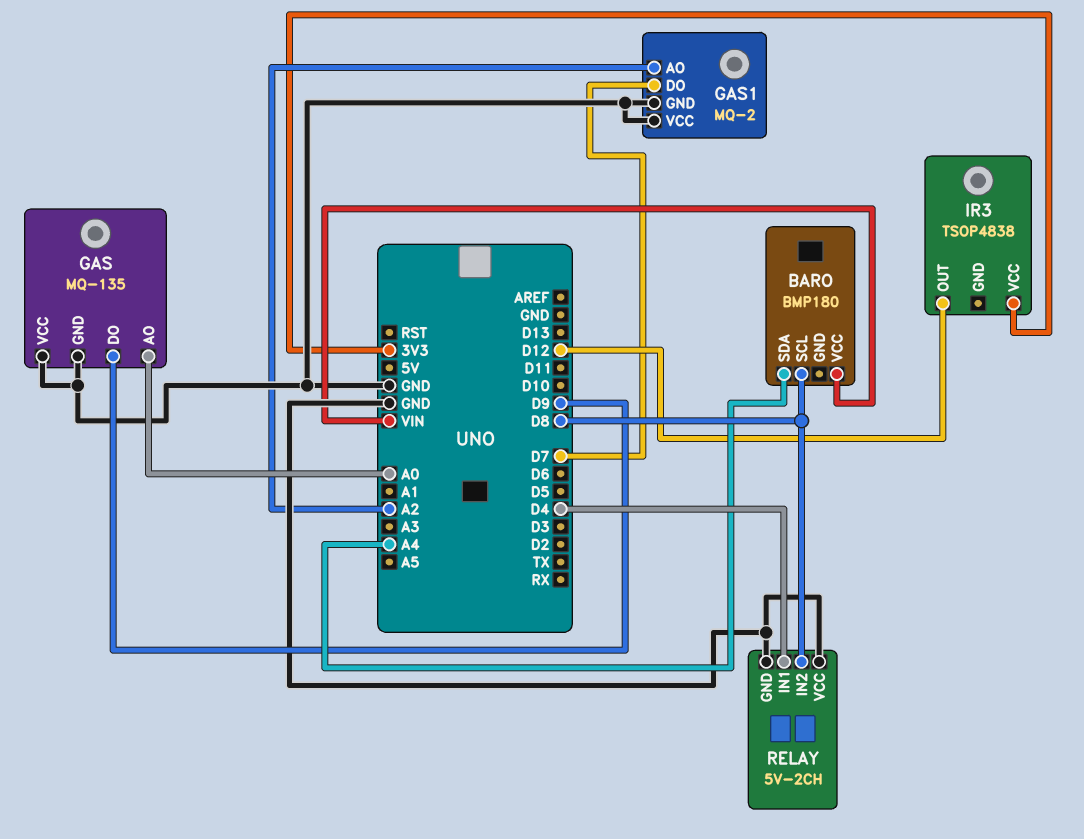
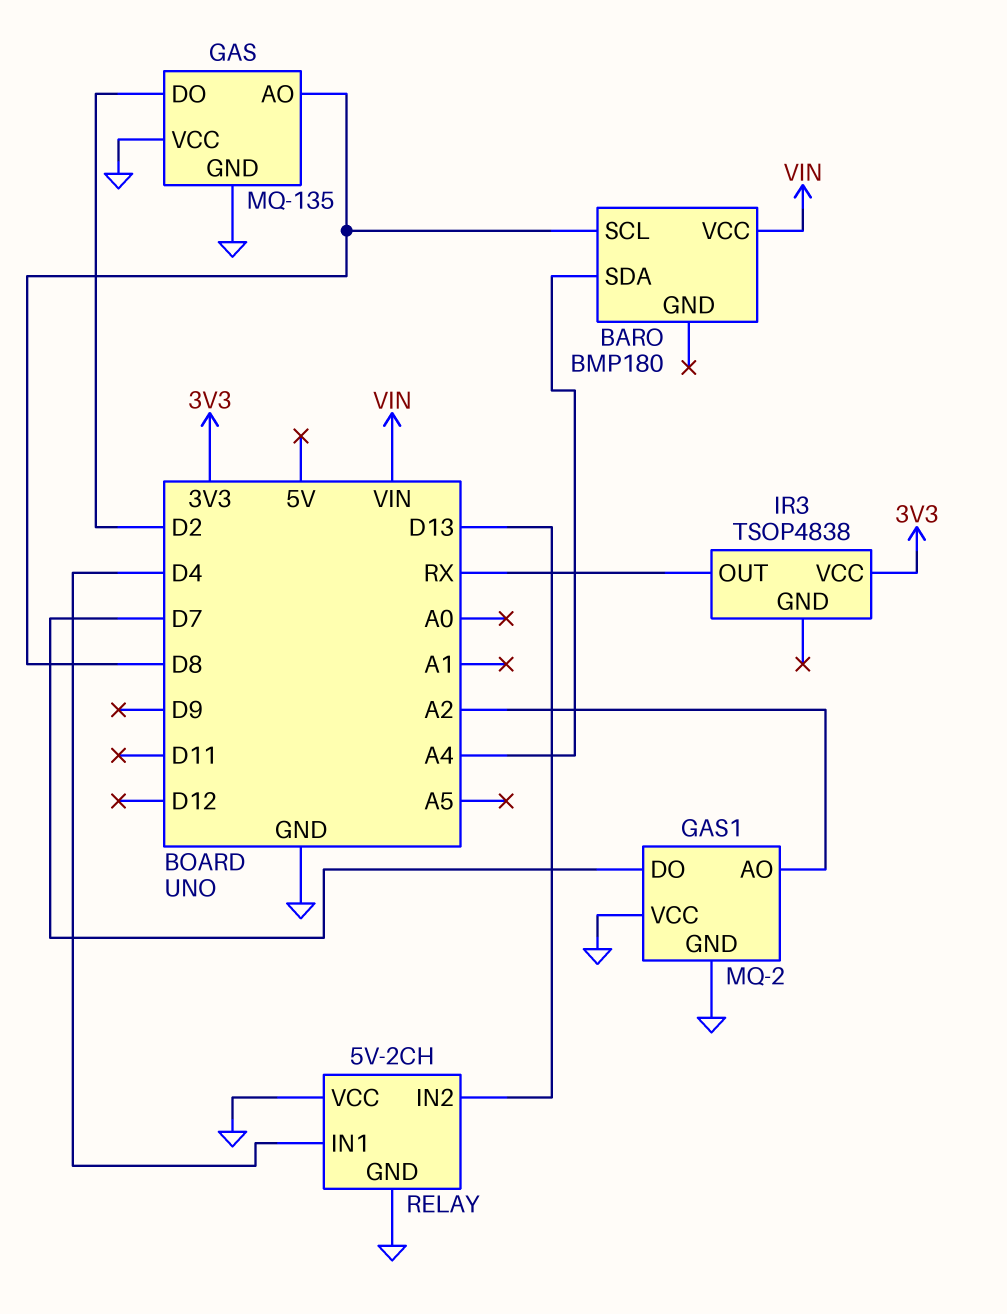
GAS pin AO: A0 -> D8
GAS pin DO: D9 -> D2
IR3 pin OUT: D12 -> RX
RELAY pin IN2: D8 -> D13

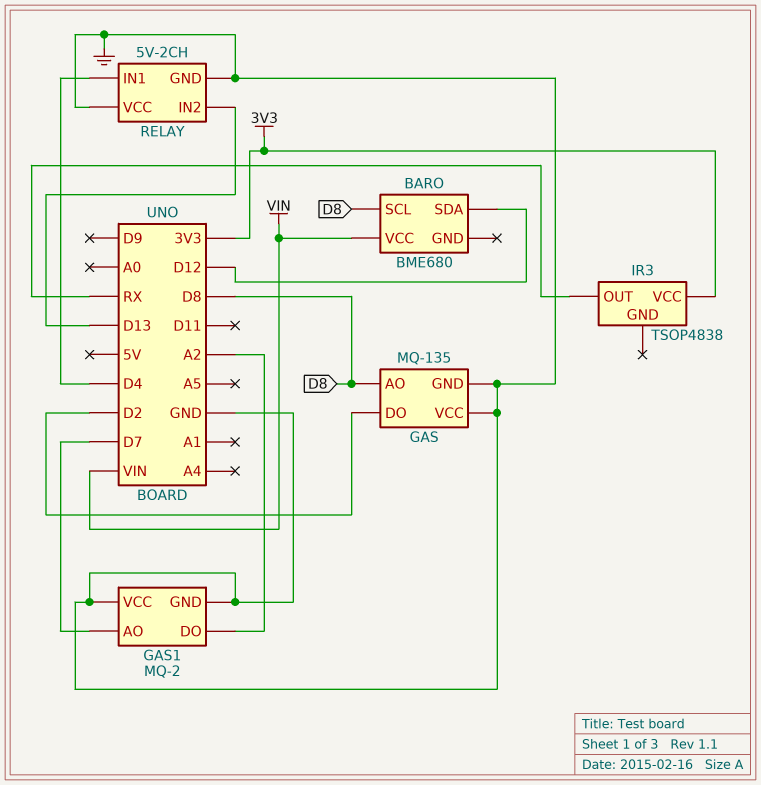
BARO: BMP180 -> BME680
BARO pin SDA: A4 -> D12
GAS1 pin AO: A2 -> D7
GAS1 pin DO: D7 -> A2

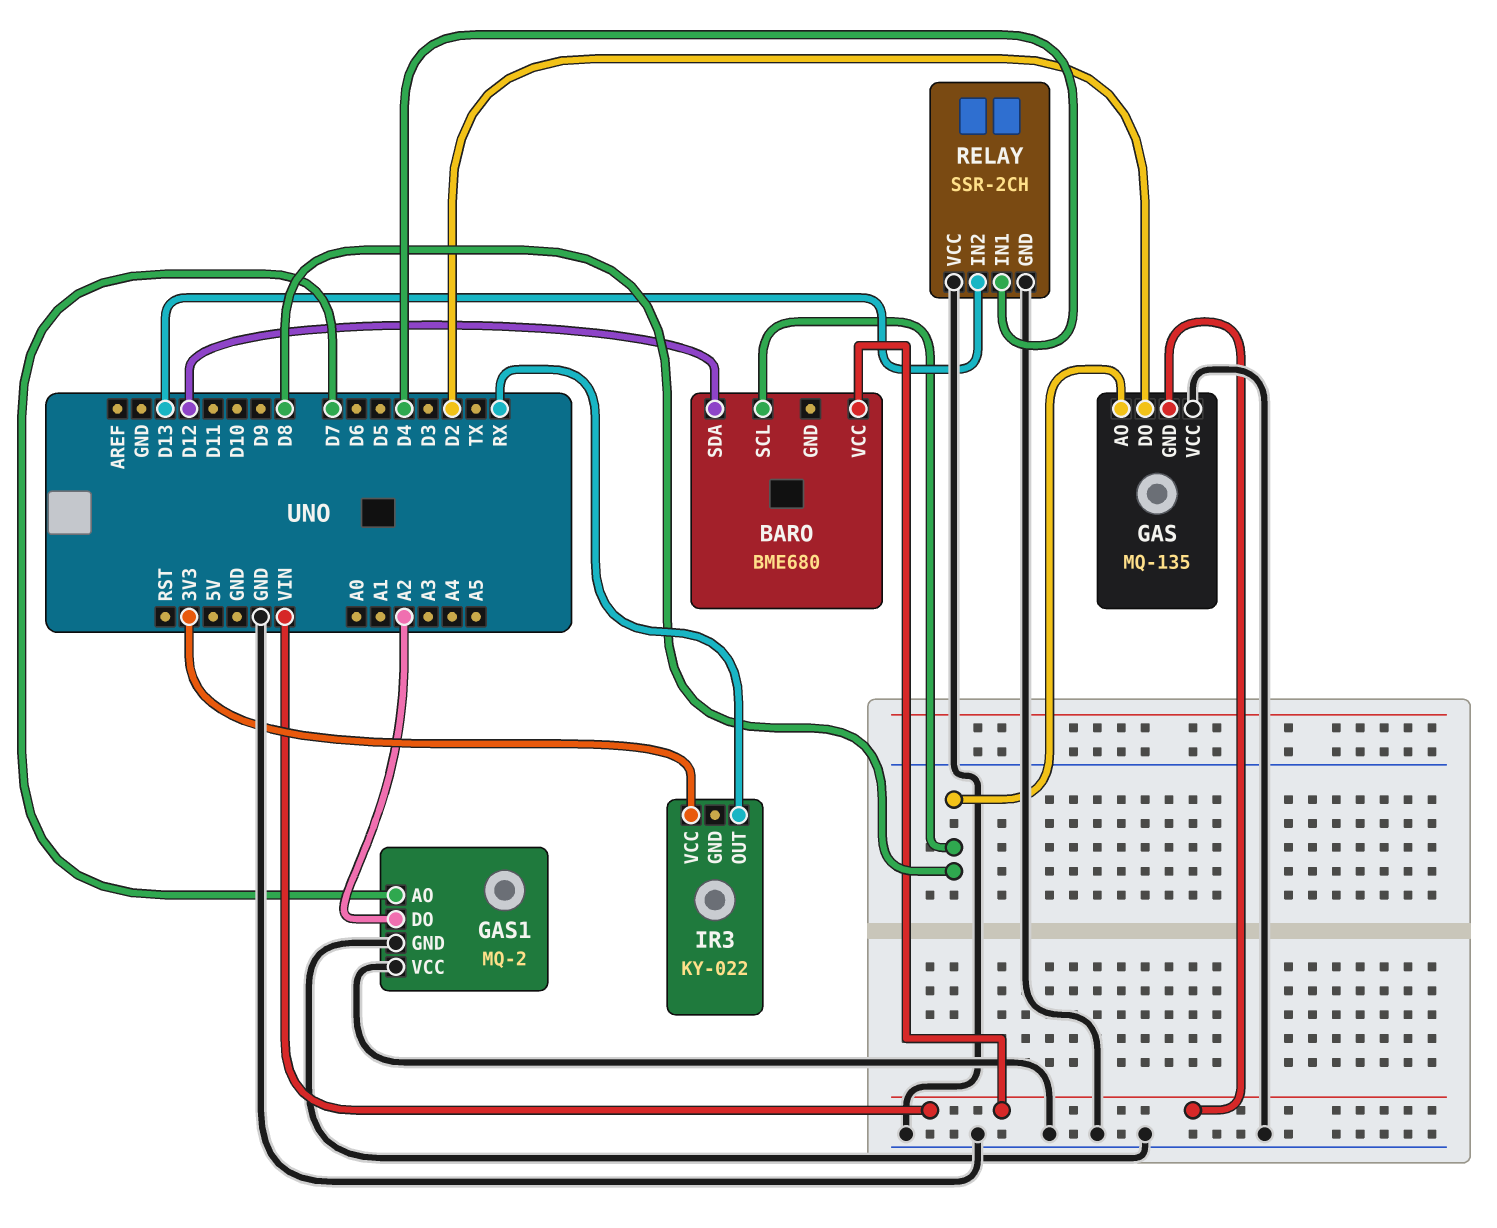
GAS pin GND: GND -> VIN
IR3: TSOP4838 -> KY-022
RELAY: 5V-2CH -> SSR-2CH

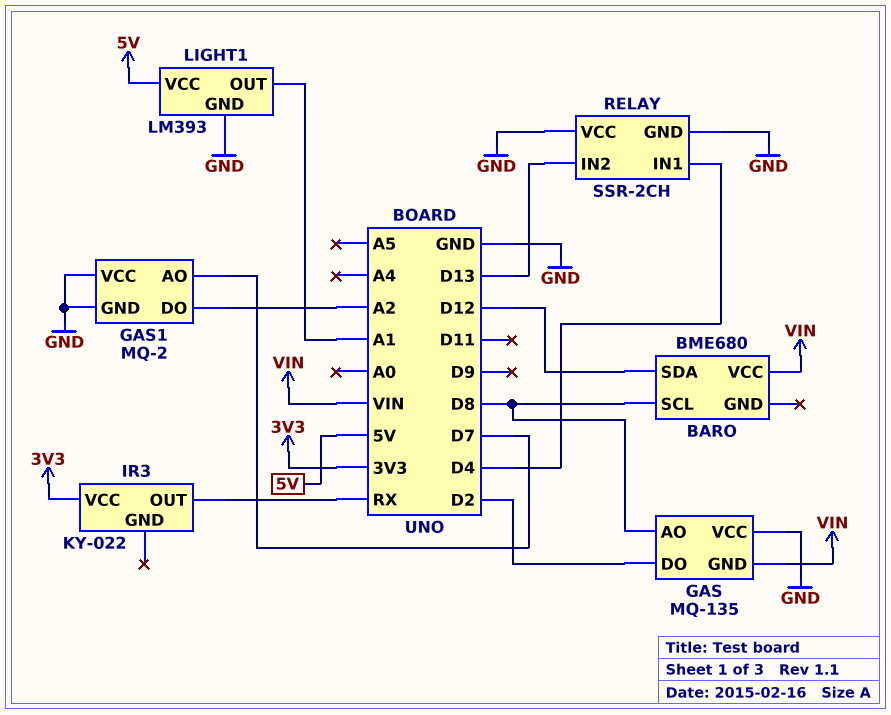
LIGHT1: none -> LM393
LIGHT1 pin GND: none -> GND
LIGHT1 pin OUT: none -> A1
LIGHT1 pin VCC: none -> 5V

